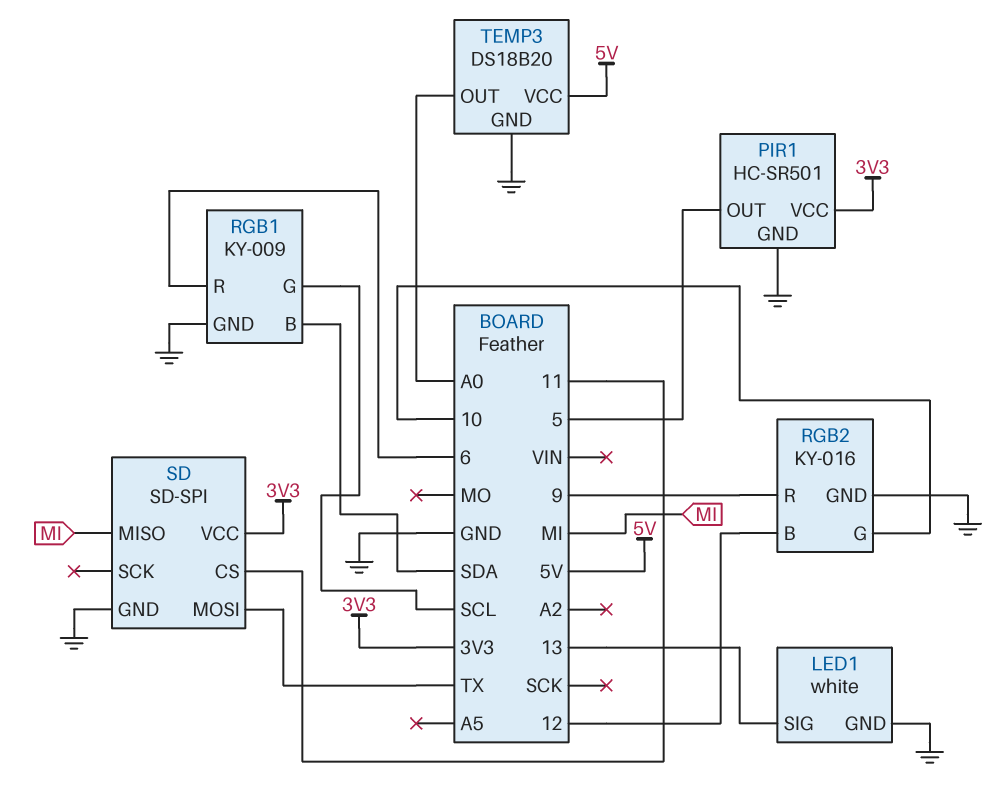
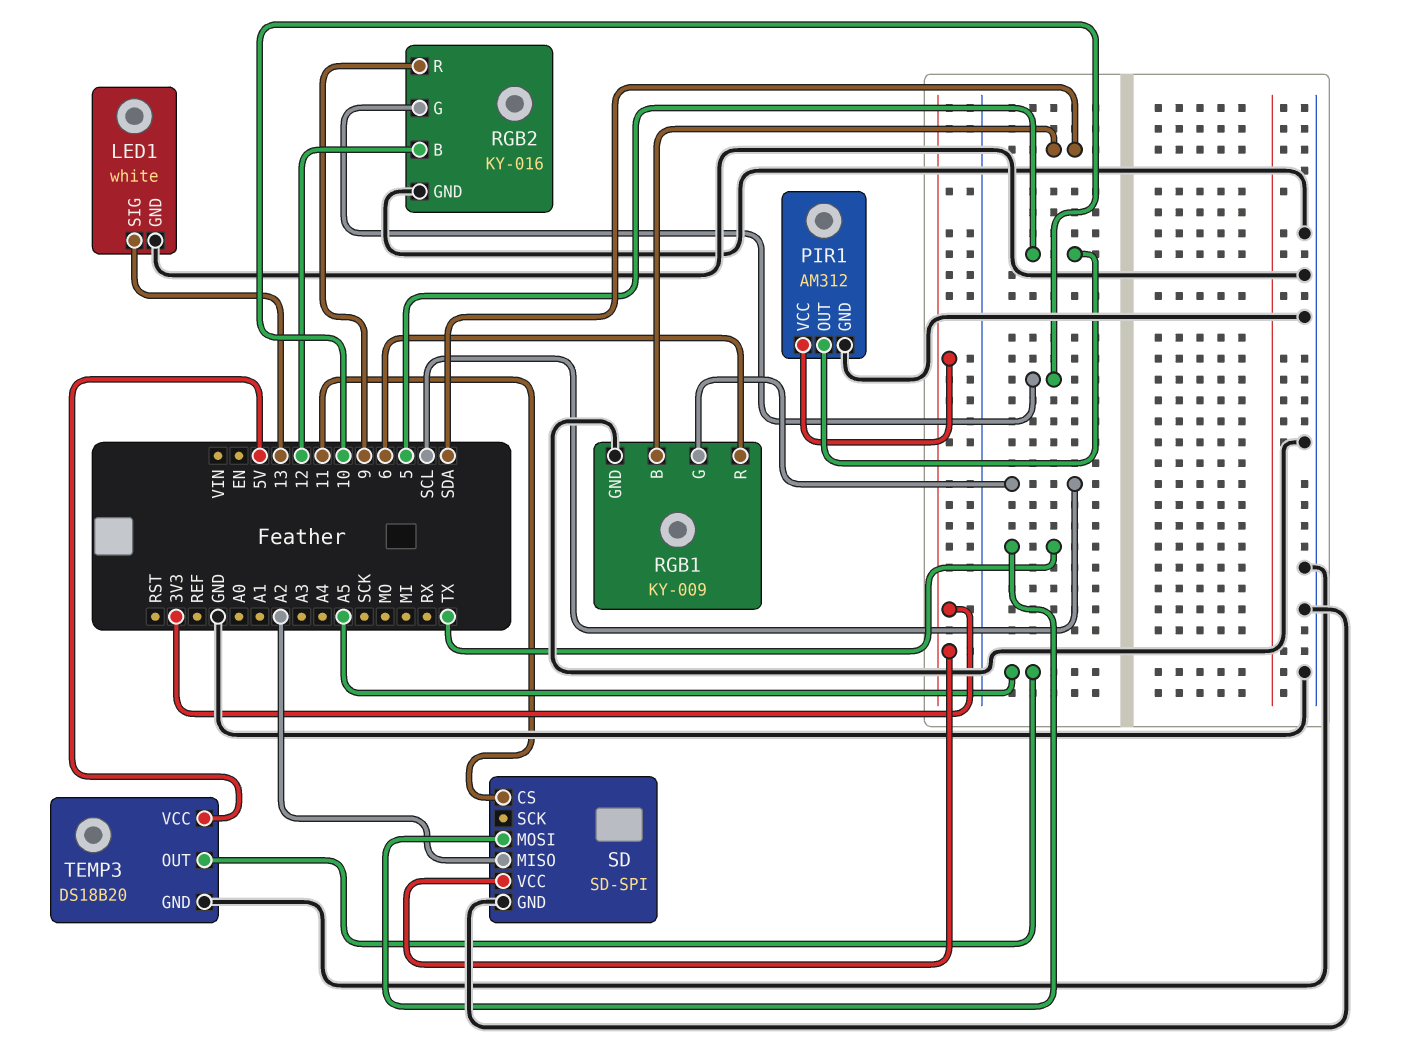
PIR1: HC-SR501 -> AM312
SD pin MISO: MI -> A2
TEMP3 pin OUT: A0 -> A5

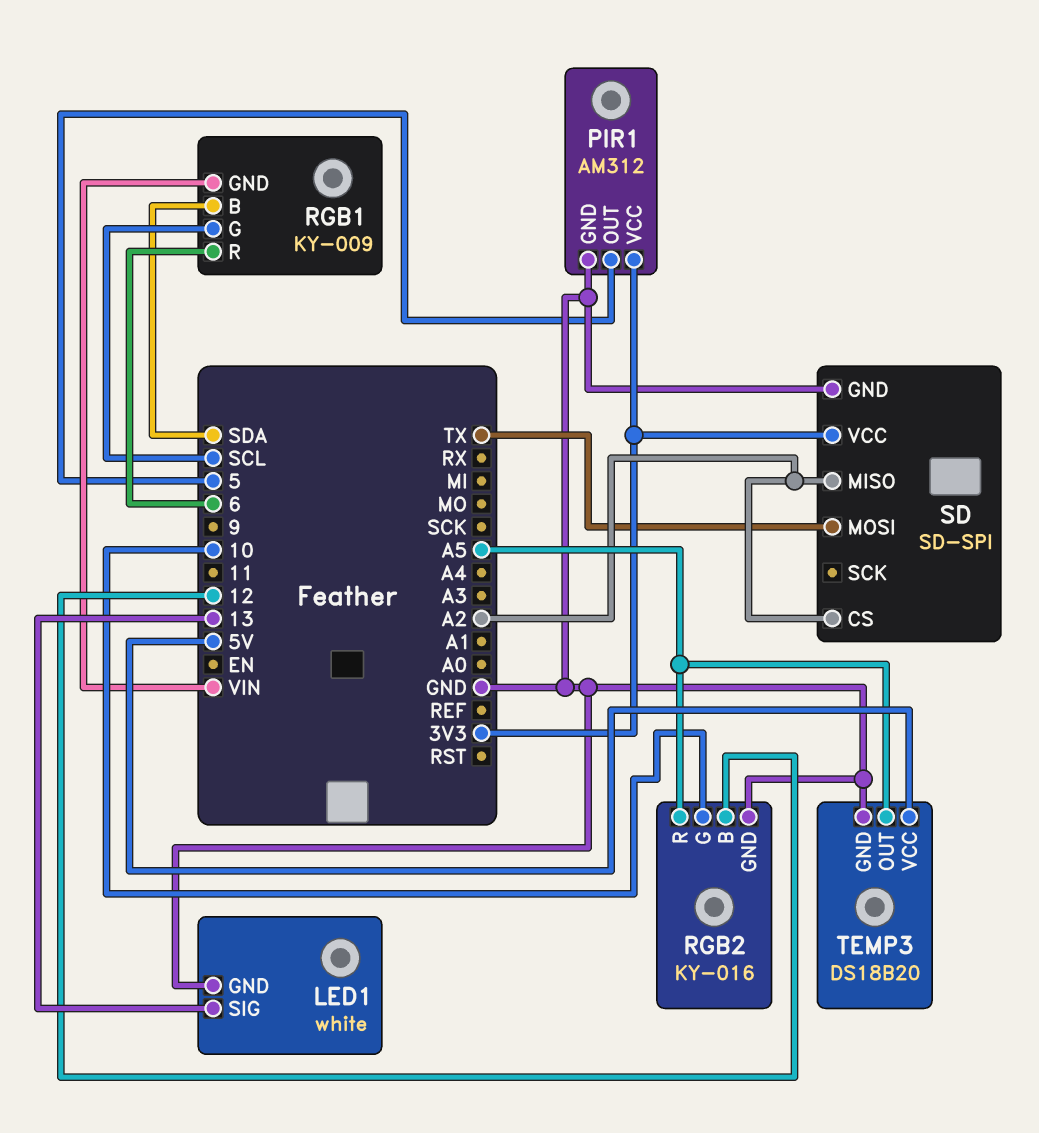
RGB1 pin GND: GND -> VIN
RGB2 pin R: 9 -> A5
SD pin CS: 11 -> A2

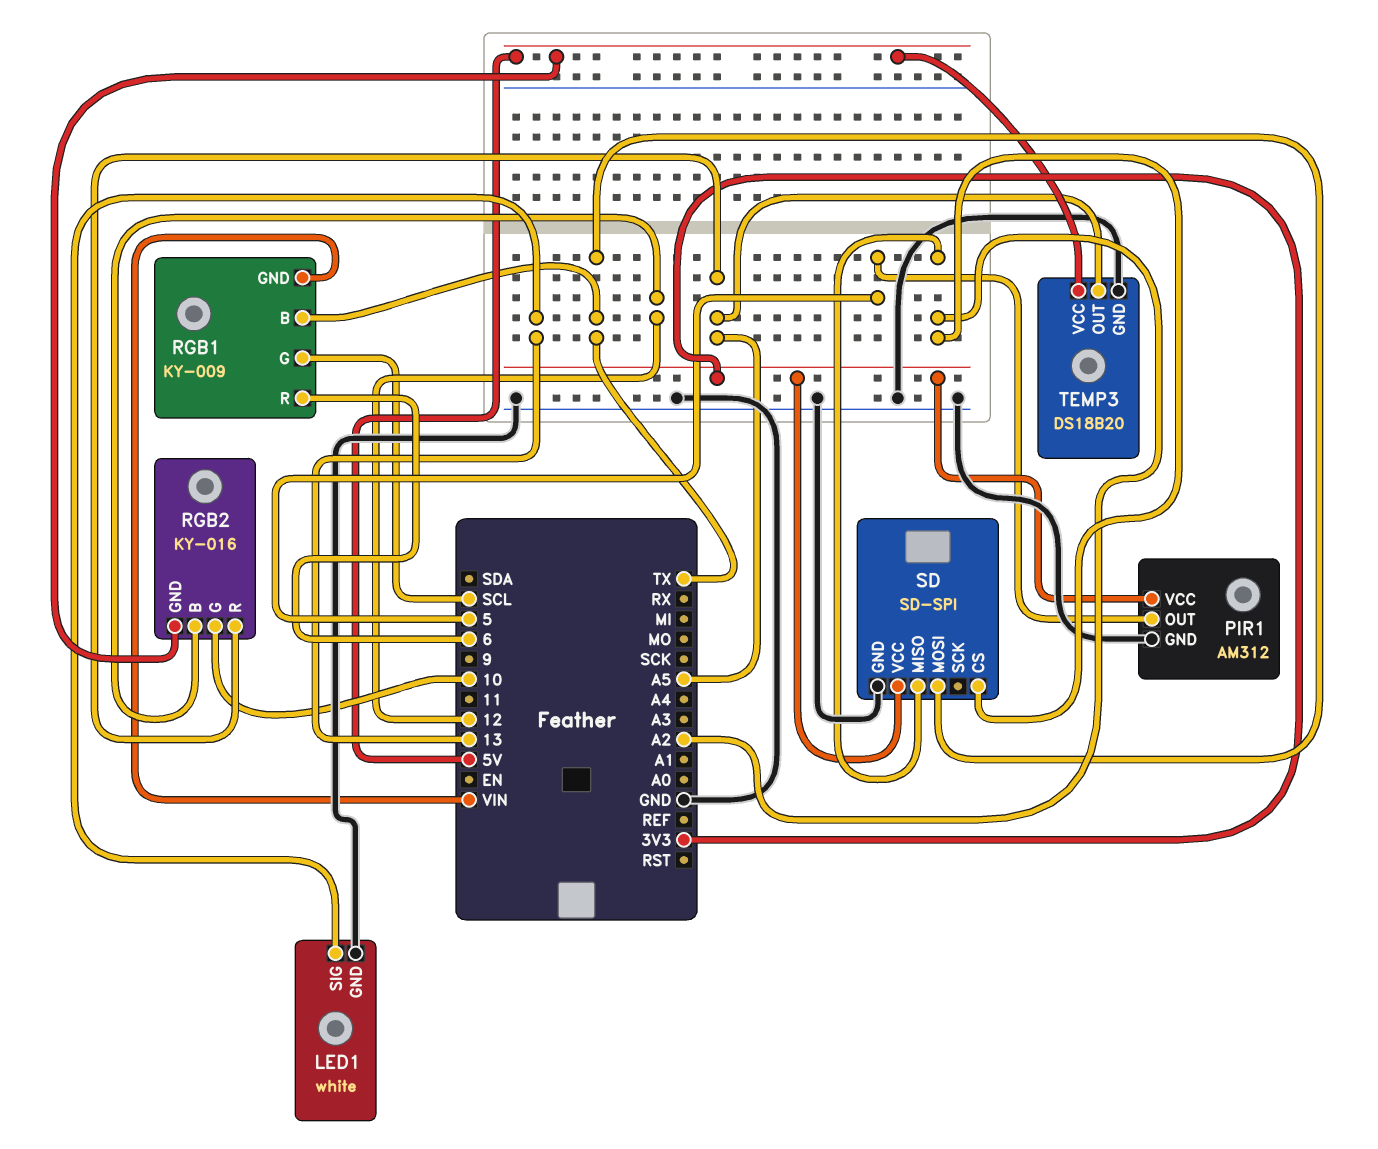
RGB1 pin B: SDA -> TX
RGB2 pin GND: GND -> 5V

